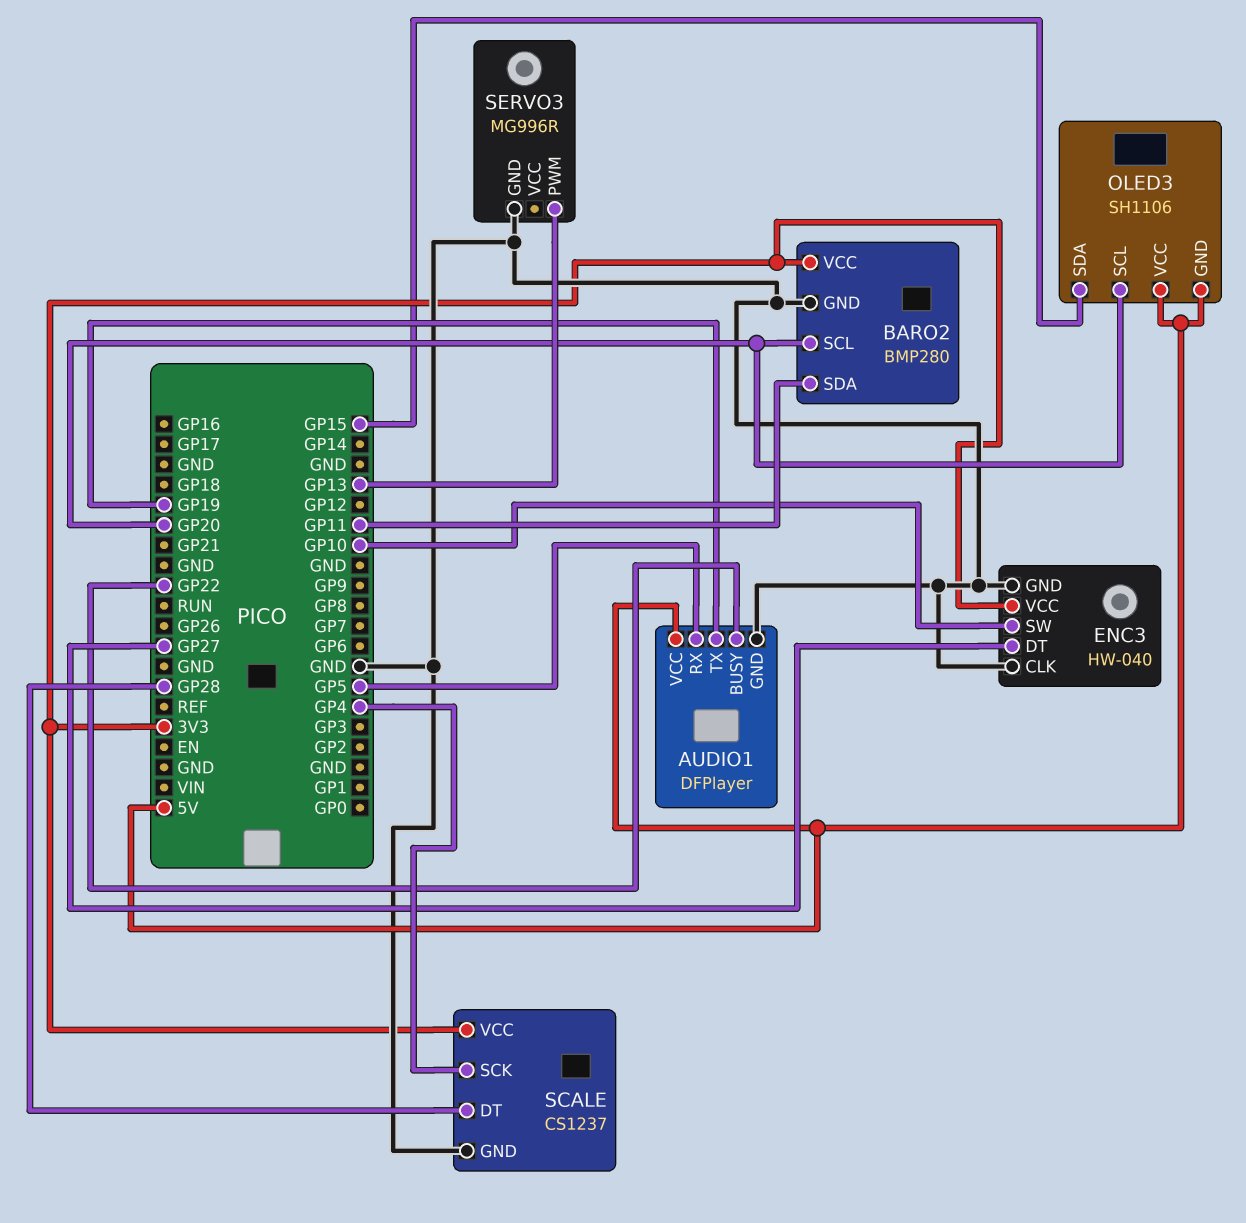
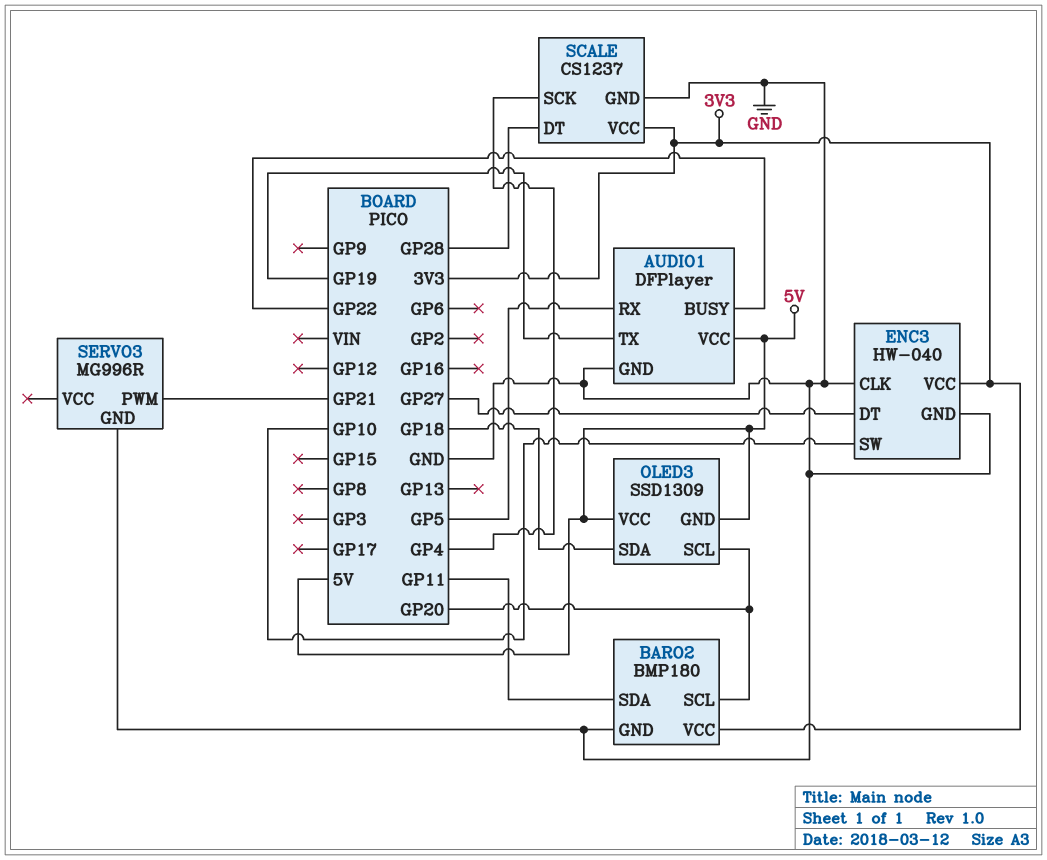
BARO2: BMP280 -> BMP180
OLED3: SH1106 -> SSD1309
OLED3 pin SDA: GP15 -> GP18
SERVO3 pin PWM: GP13 -> GP21

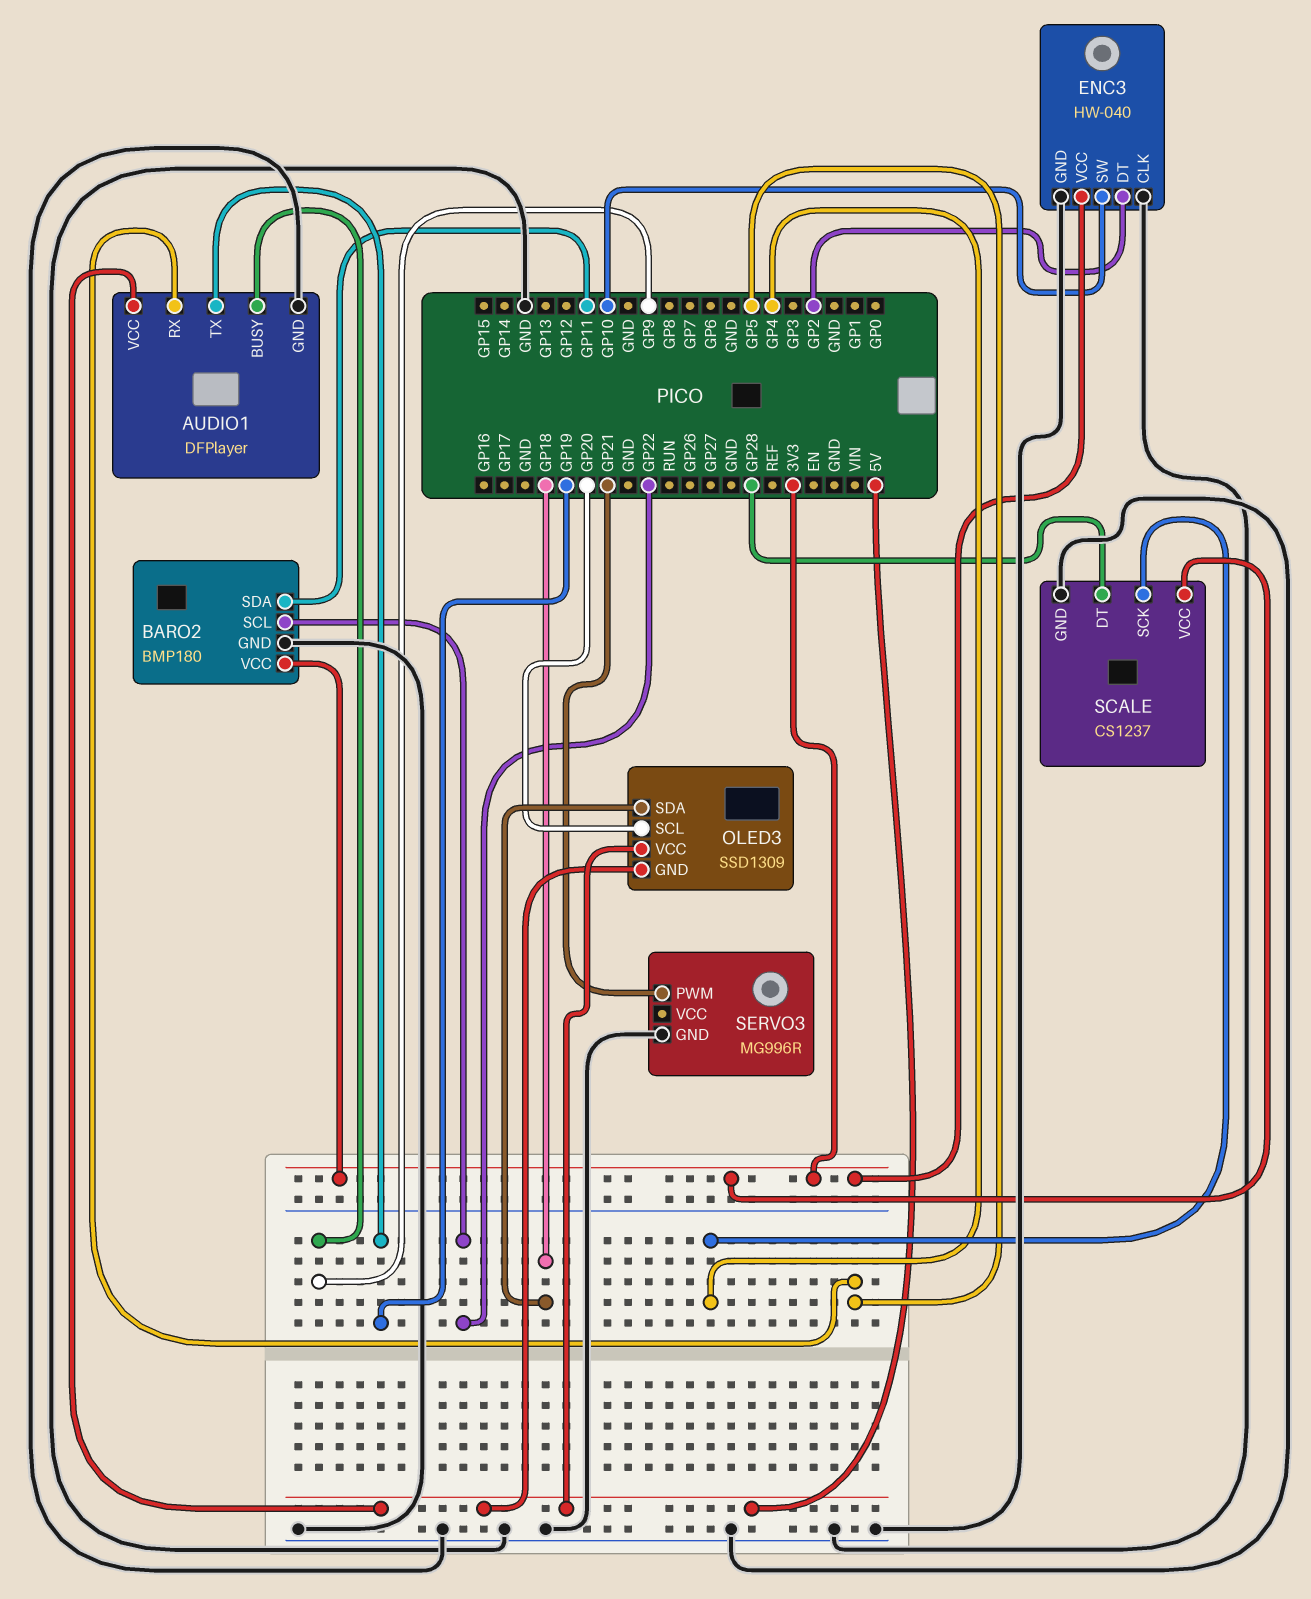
AUDIO1 pin BUSY: GP22 -> GP9
BARO2 pin SCL: GP20 -> GP22
ENC3 pin DT: GP27 -> GP2

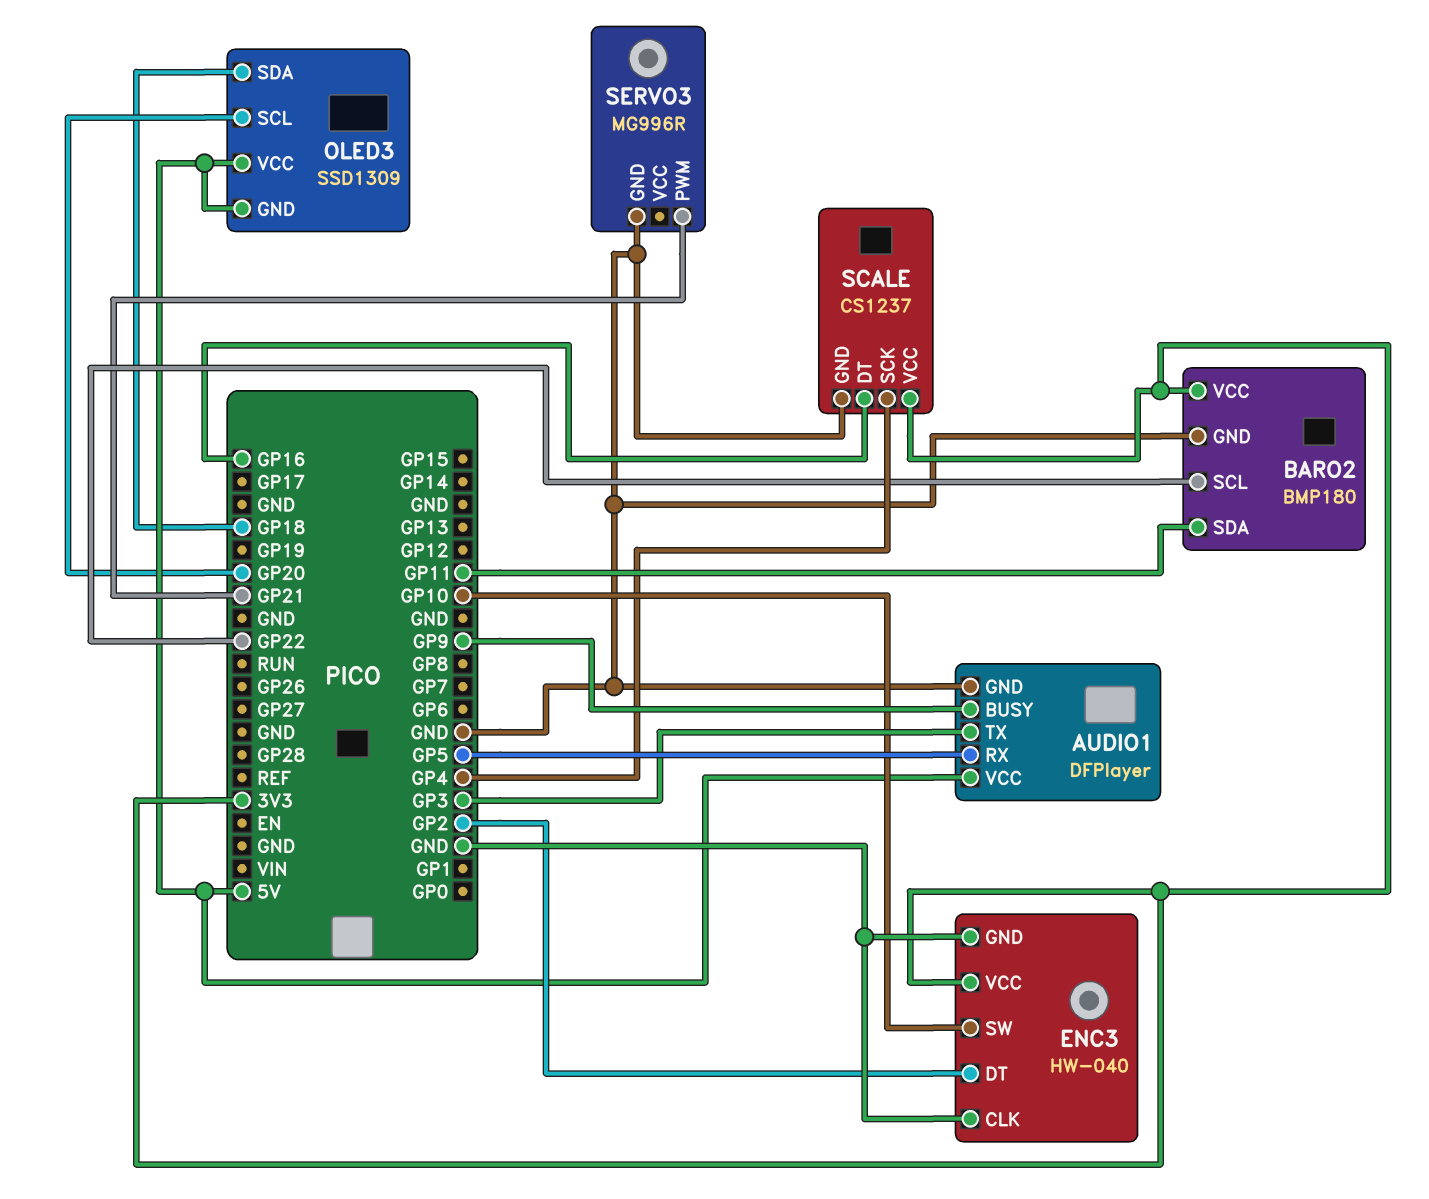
AUDIO1 pin TX: GP19 -> GP3
SCALE pin DT: GP28 -> GP16

